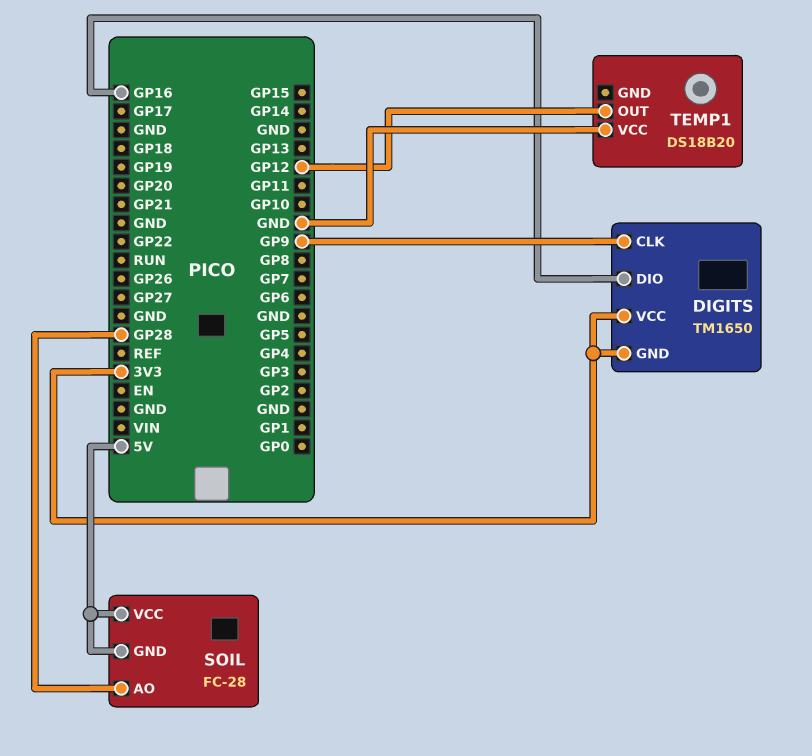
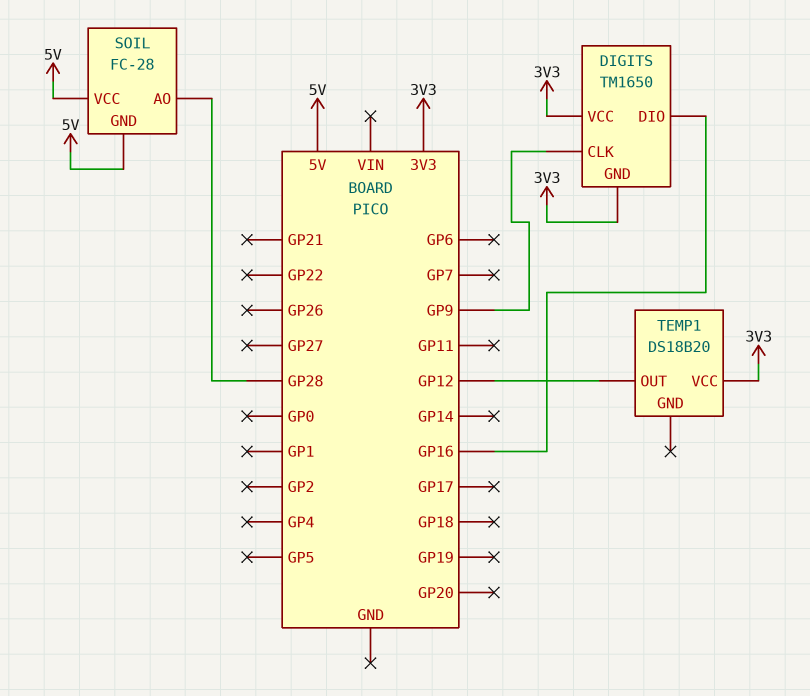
TEMP1 pin VCC: GND -> 3V3

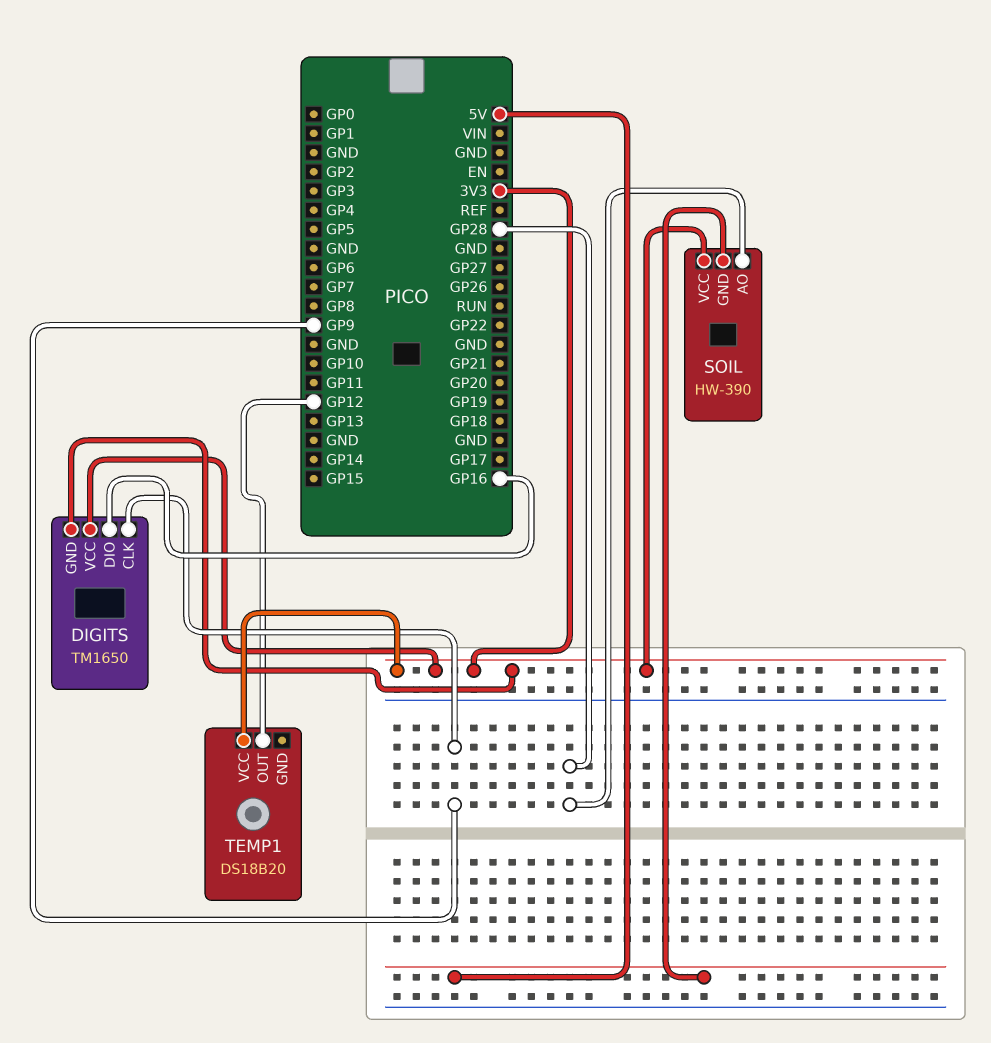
SOIL: FC-28 -> HW-390
SOIL pin VCC: 5V -> 3V3

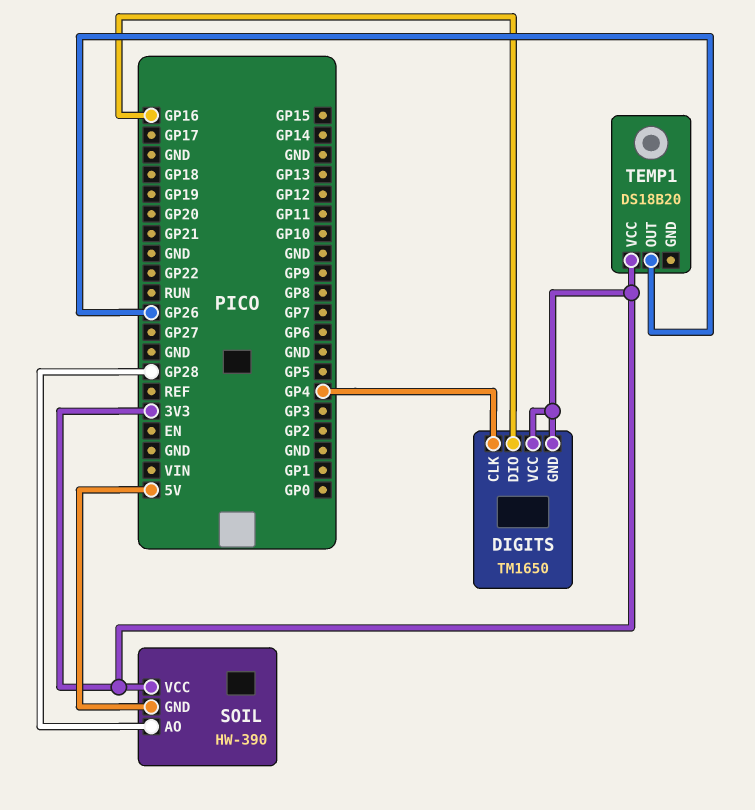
DIGITS pin CLK: GP9 -> GP4
TEMP1 pin OUT: GP12 -> GP26

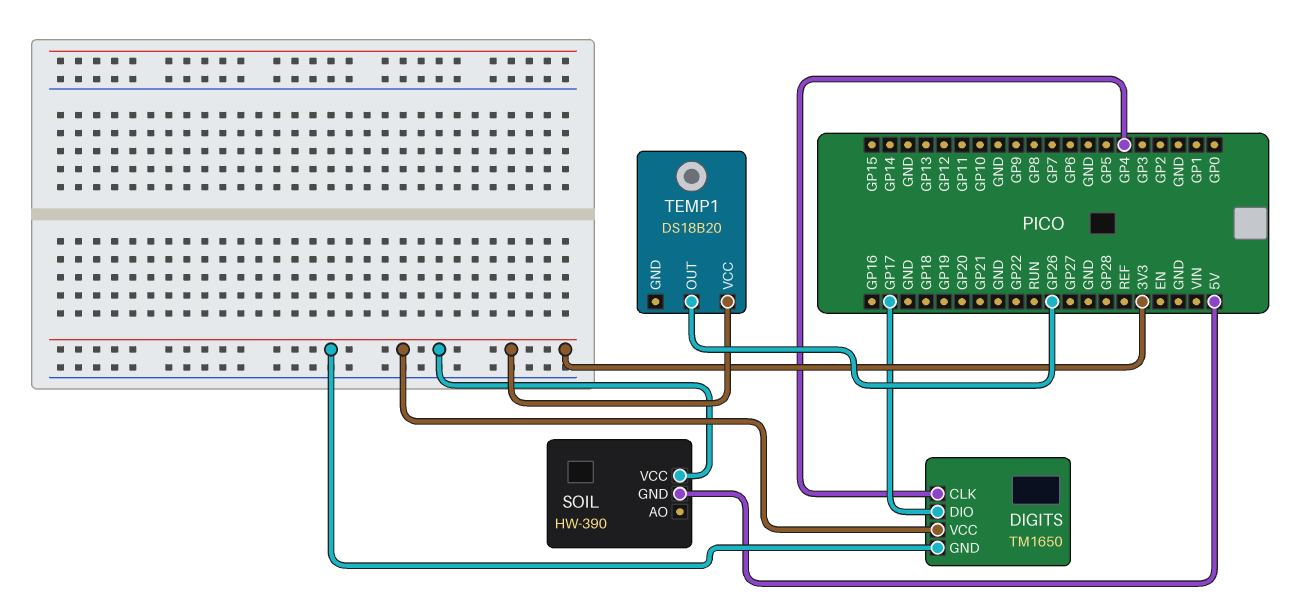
DIGITS pin DIO: GP16 -> GP17
SOIL pin AO: GP28 -> none

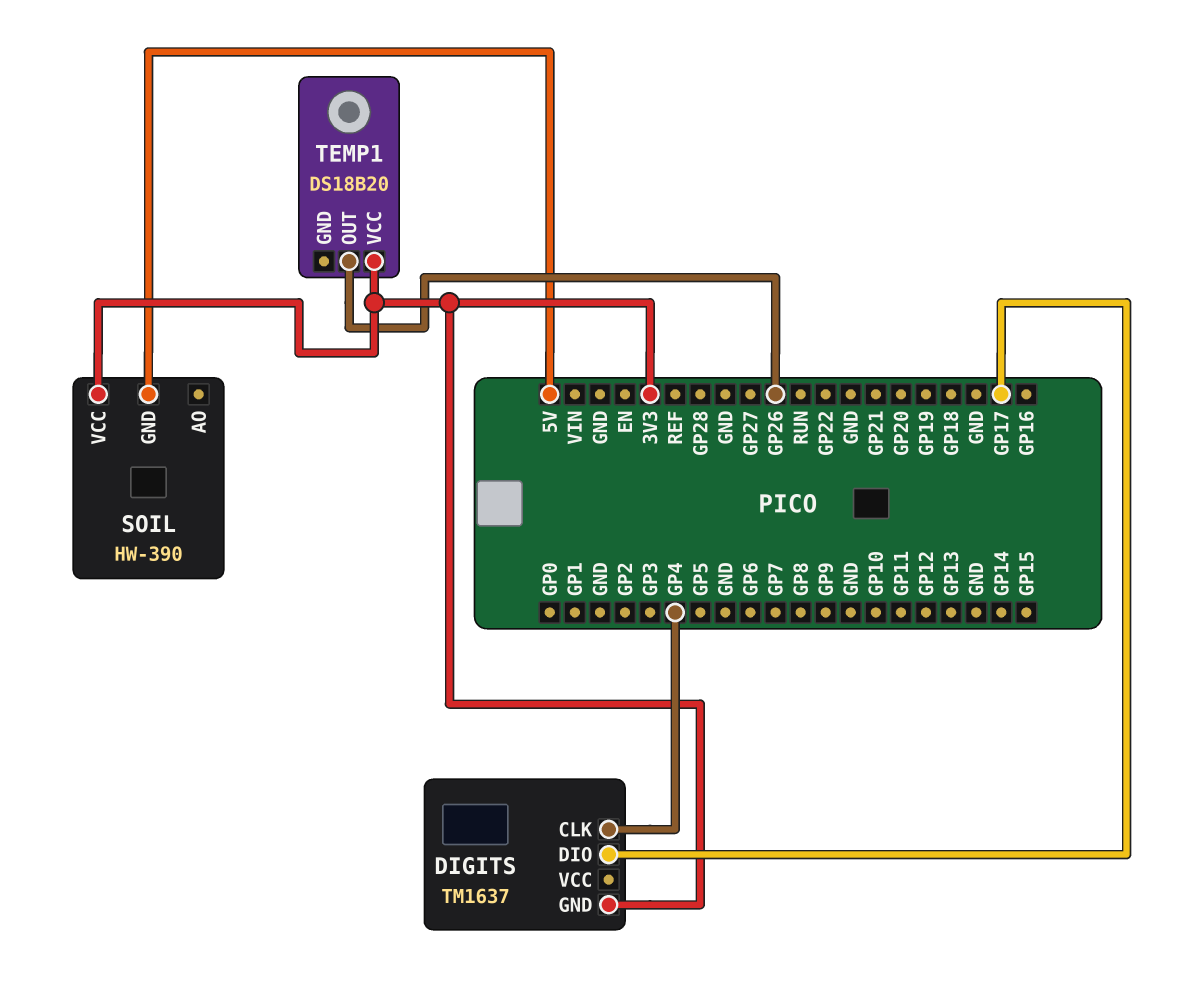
DIGITS: TM1650 -> TM1637
DIGITS pin VCC: 3V3 -> none

